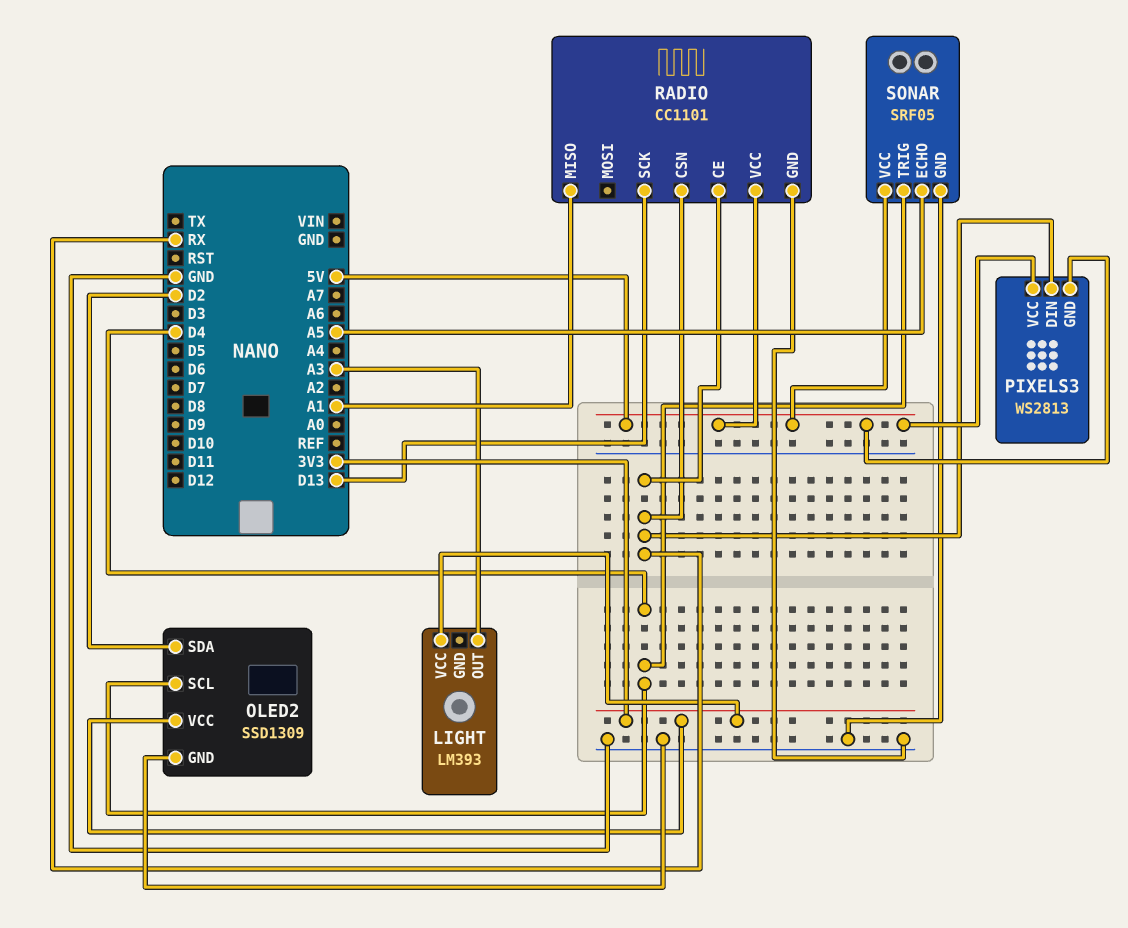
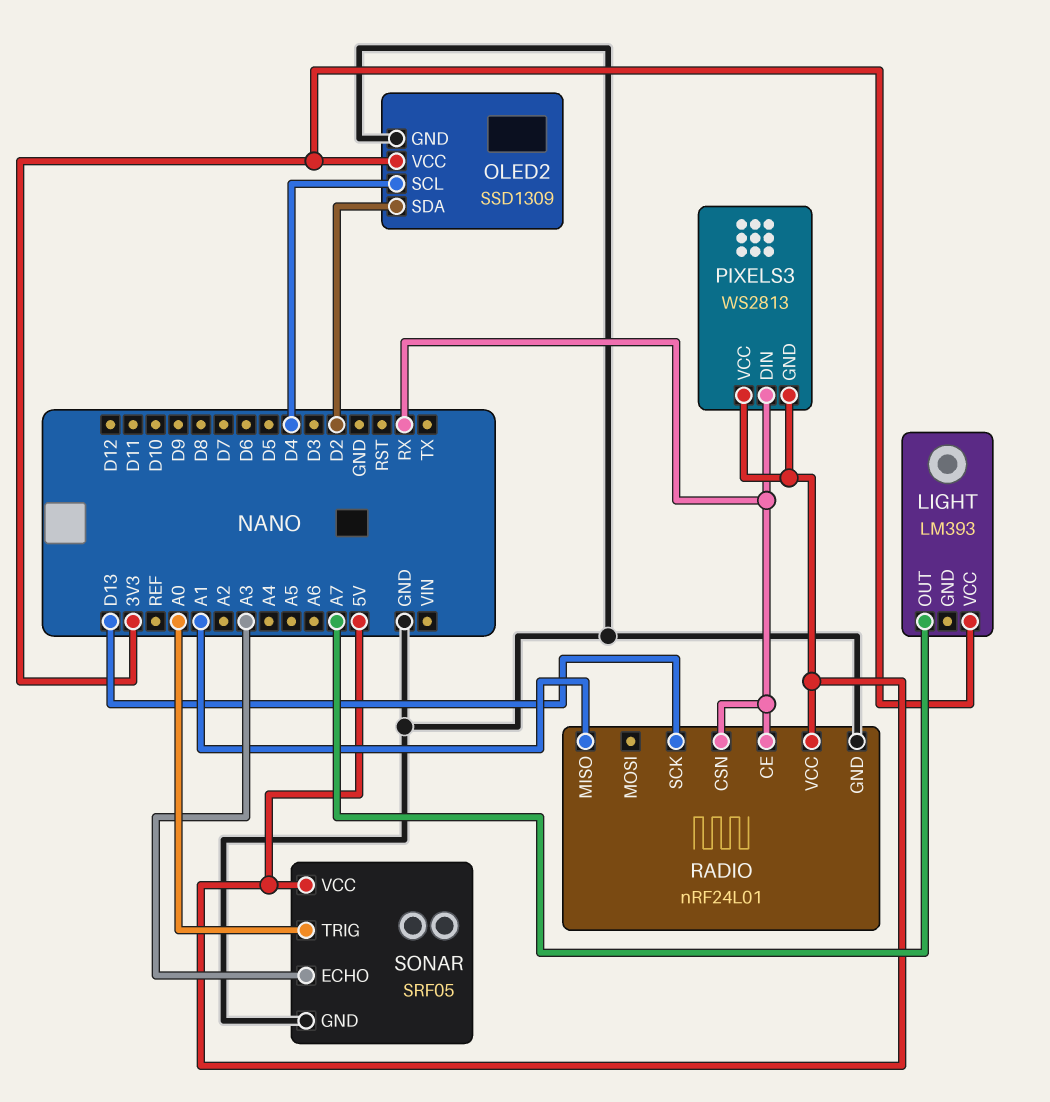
LIGHT pin OUT: A3 -> A7
RADIO: CC1101 -> nRF24L01
SONAR pin ECHO: A5 -> A3
SONAR pin TRIG: D4 -> A0

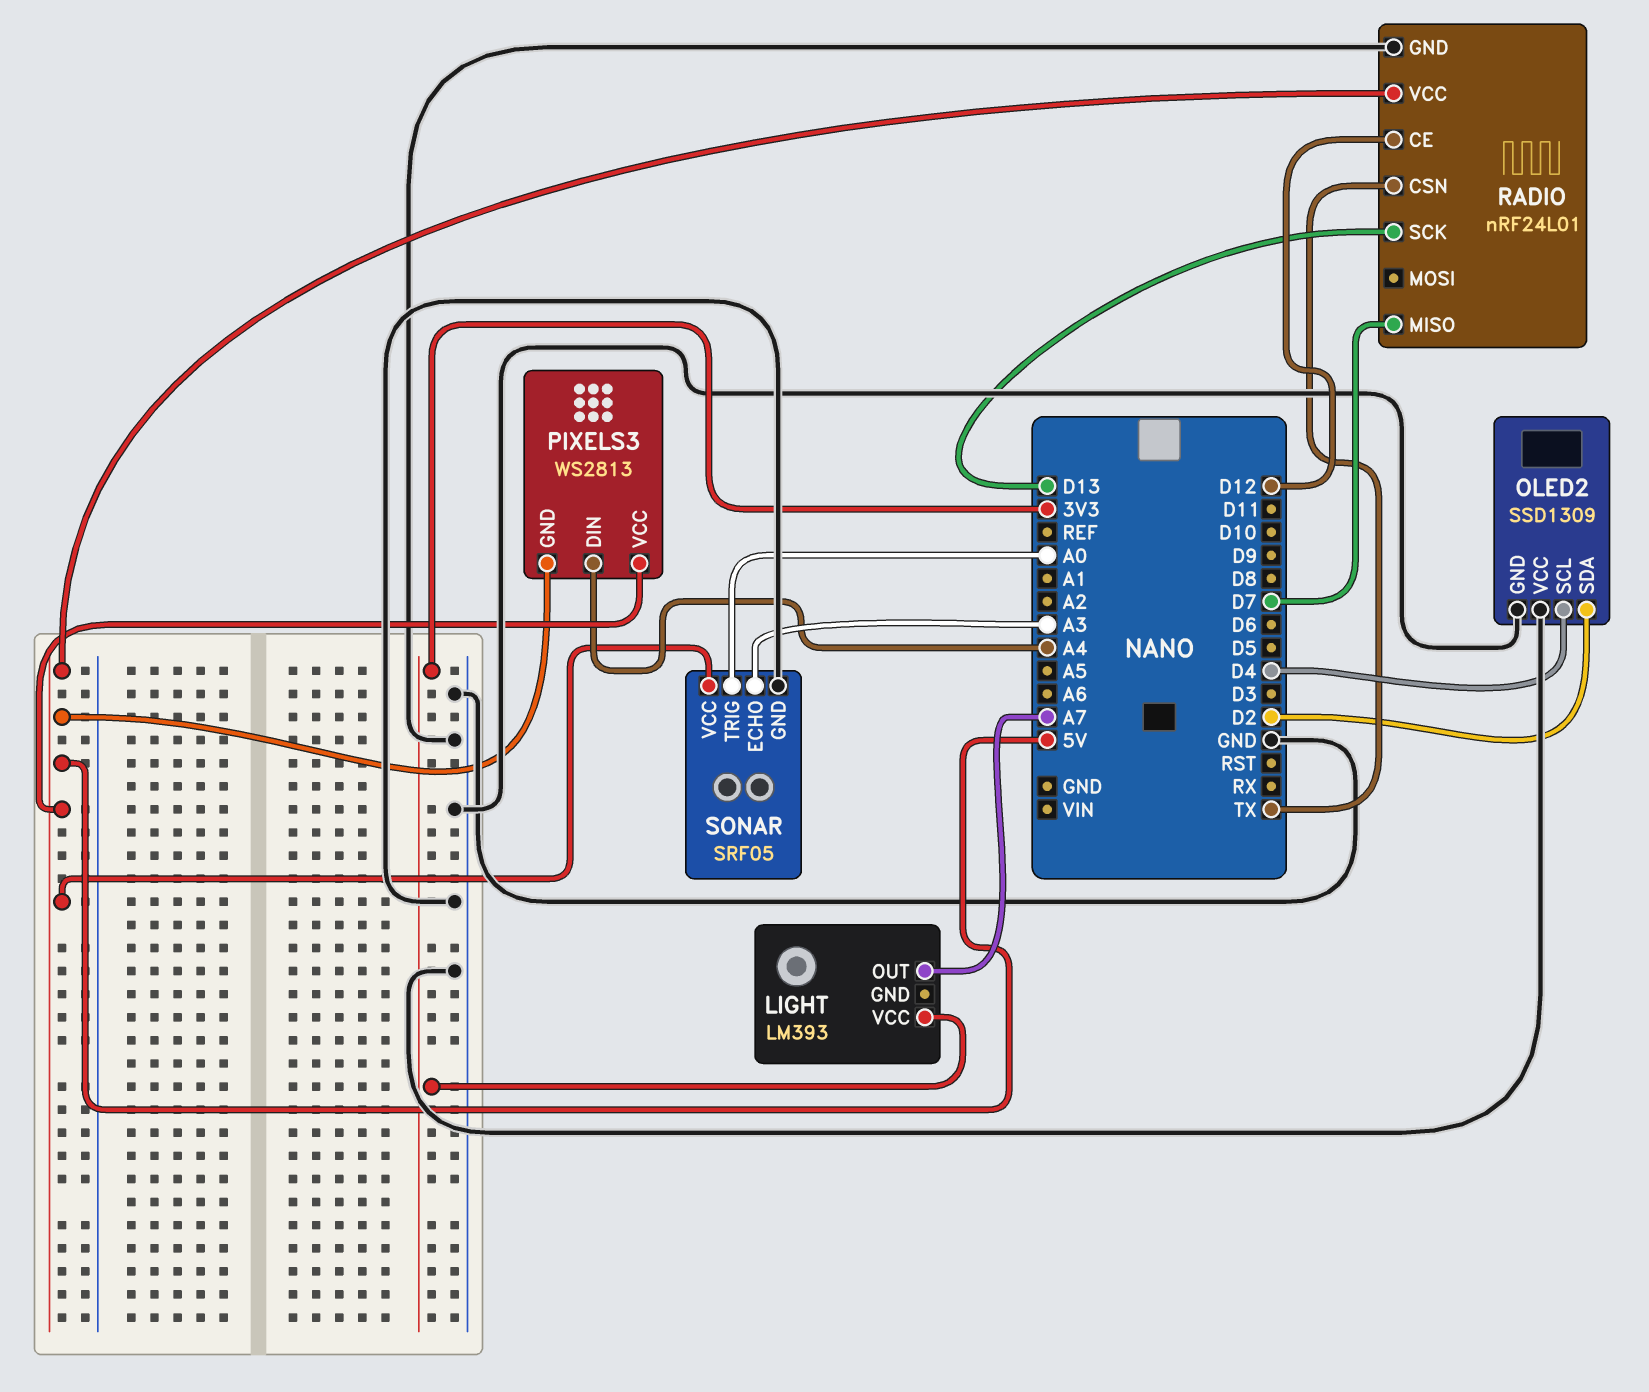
OLED2 pin VCC: 3V3 -> GND
PIXELS3 pin DIN: RX -> A4
RADIO pin CE: RX -> D12
RADIO pin CSN: RX -> TX
RADIO pin MISO: A1 -> D7

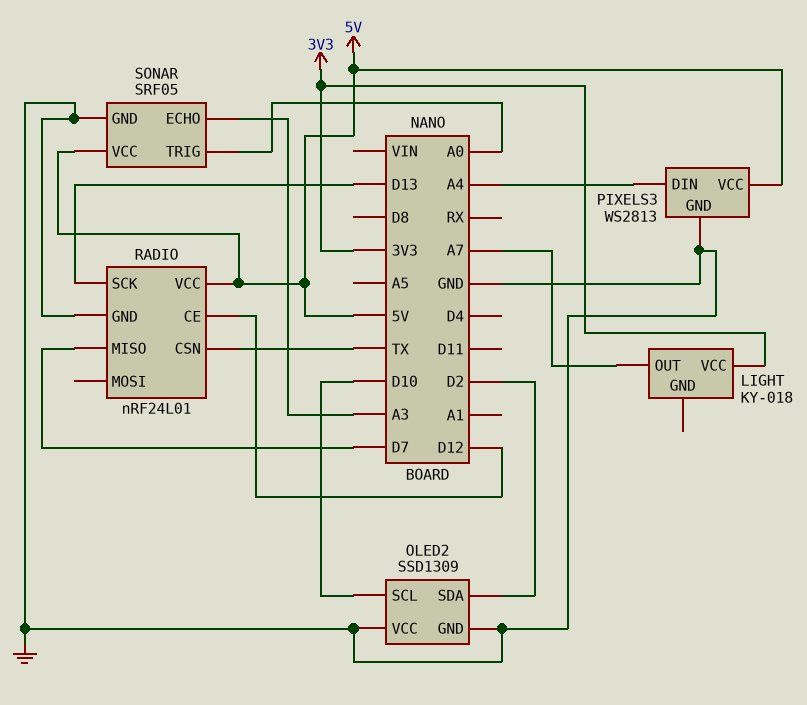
LIGHT: LM393 -> KY-018
OLED2 pin SCL: D4 -> D10
PIXELS3 pin GND: 5V -> GND

